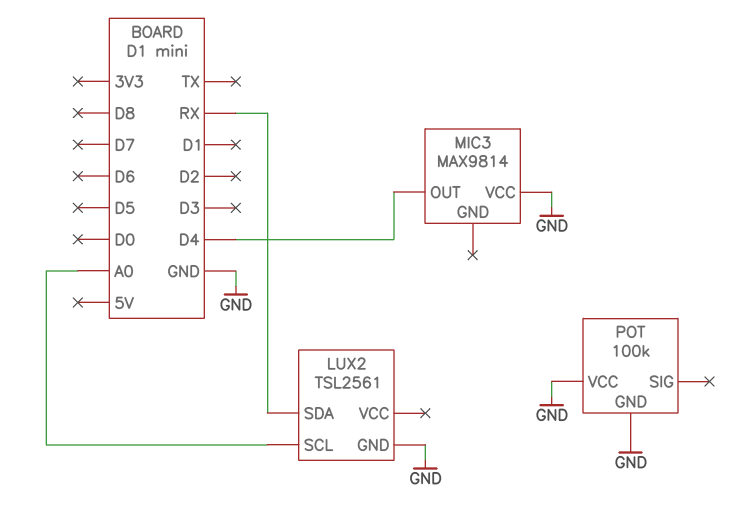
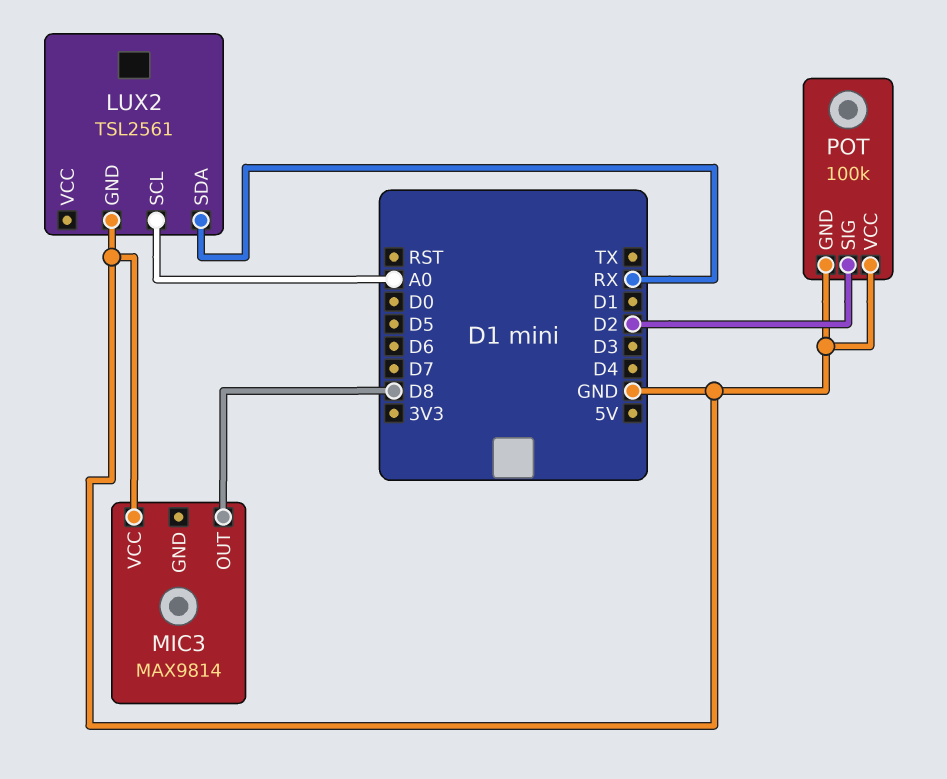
MIC3 pin OUT: D4 -> D8
POT pin SIG: none -> D2

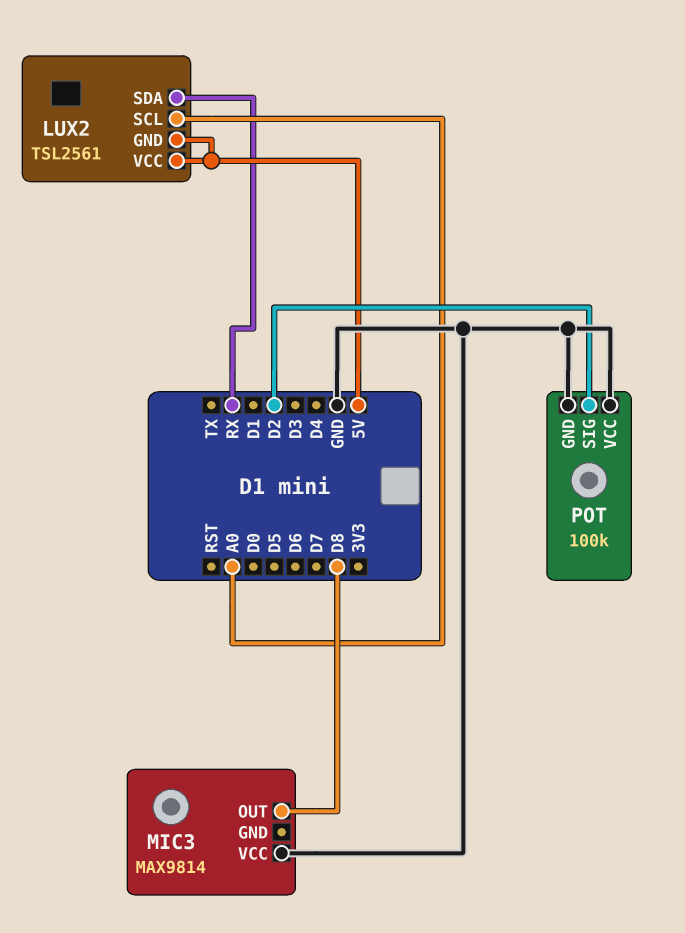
LUX2 pin GND: GND -> 5V
LUX2 pin VCC: none -> 5V

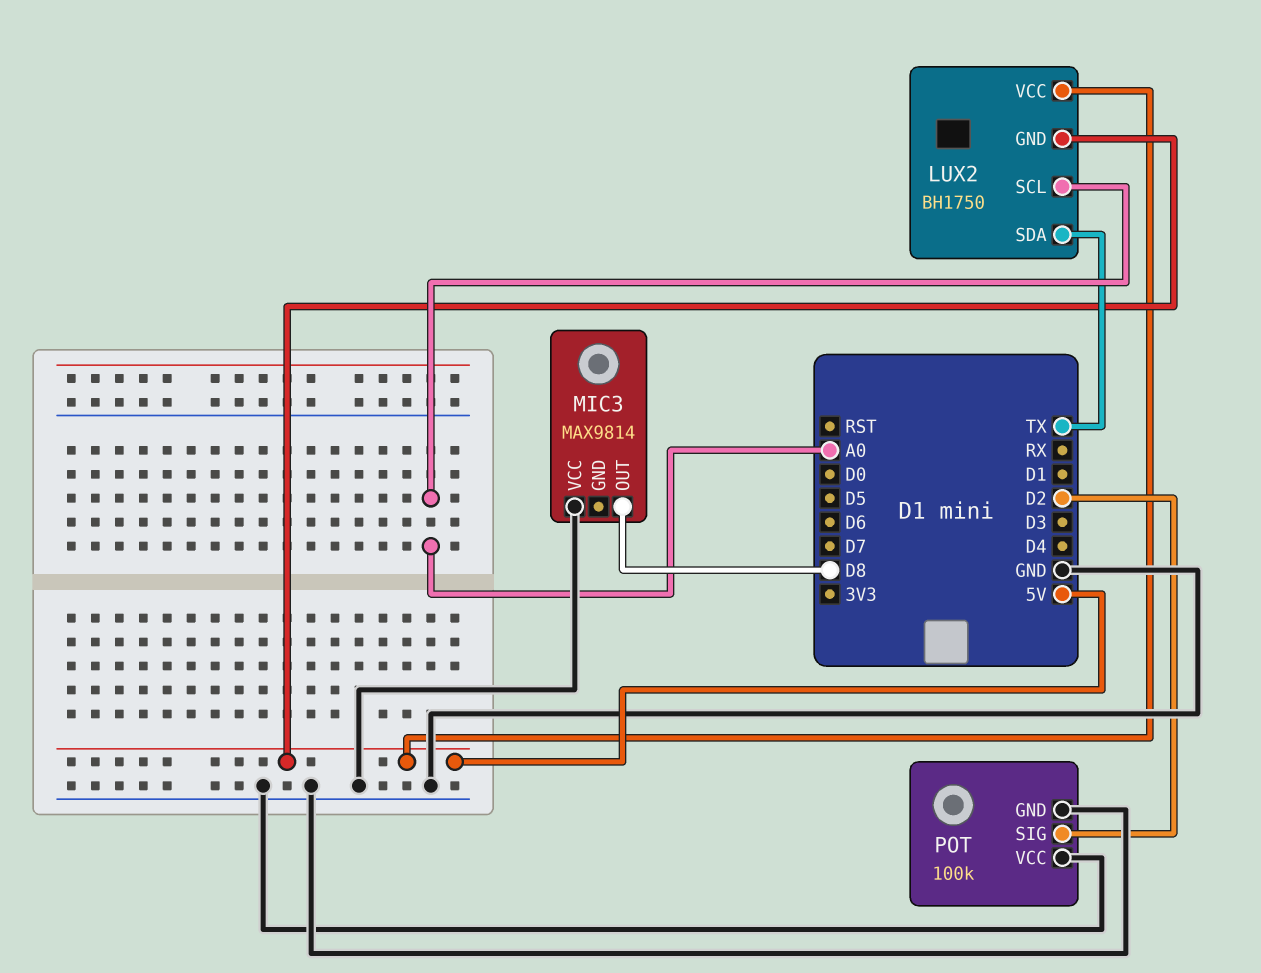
LUX2: TSL2561 -> BH1750
LUX2 pin SDA: RX -> TX

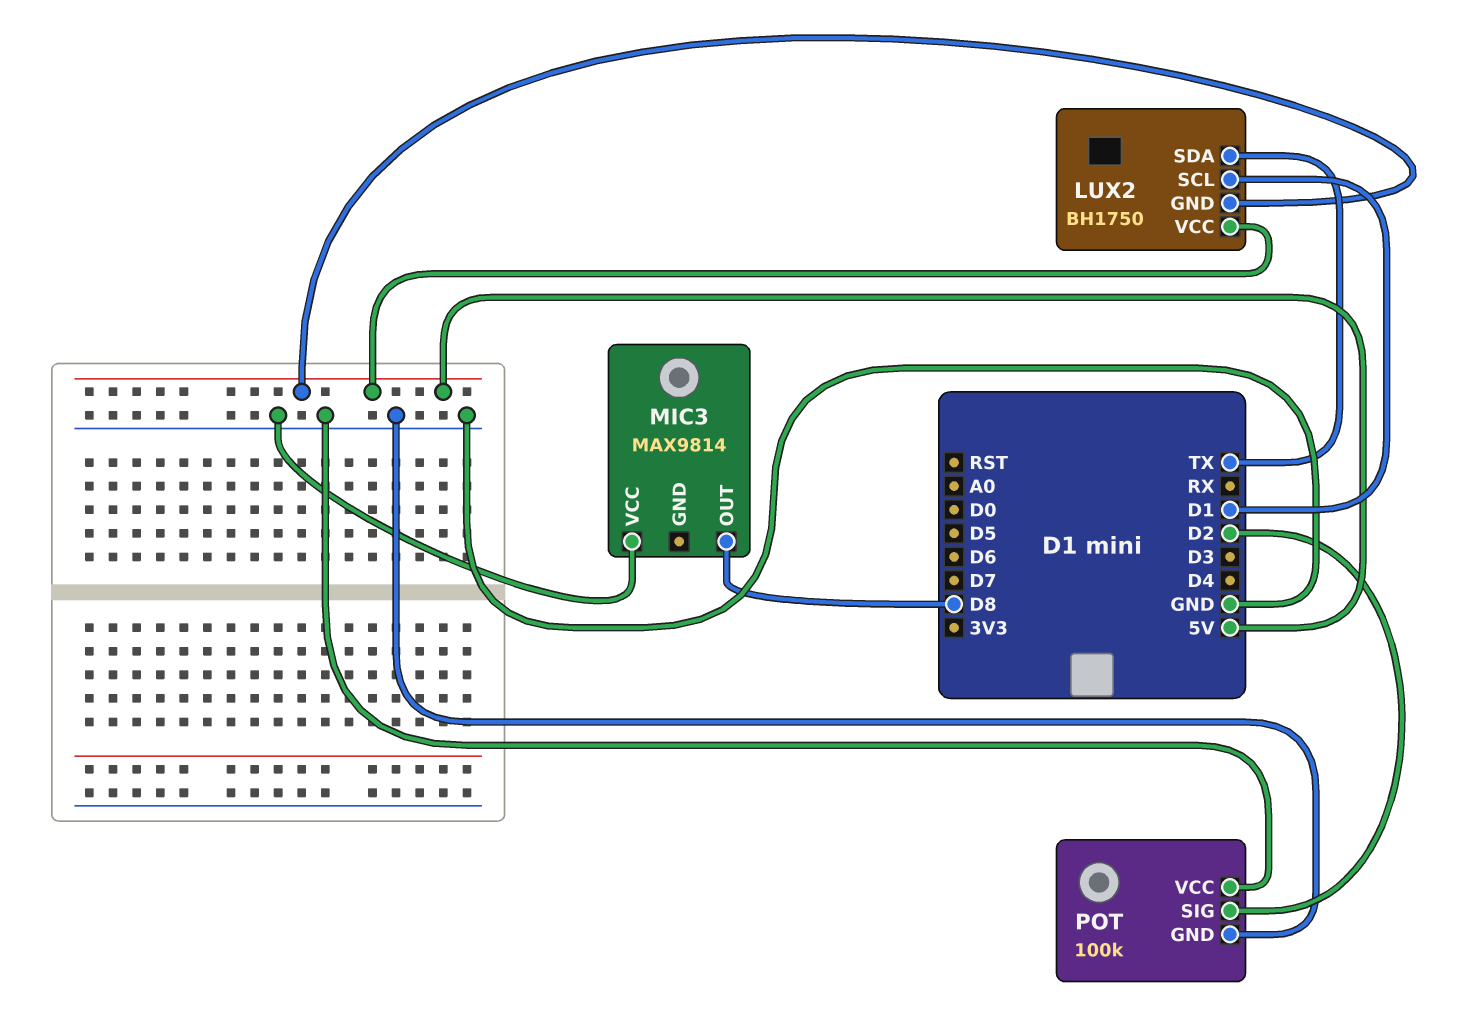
LUX2 pin SCL: A0 -> D1

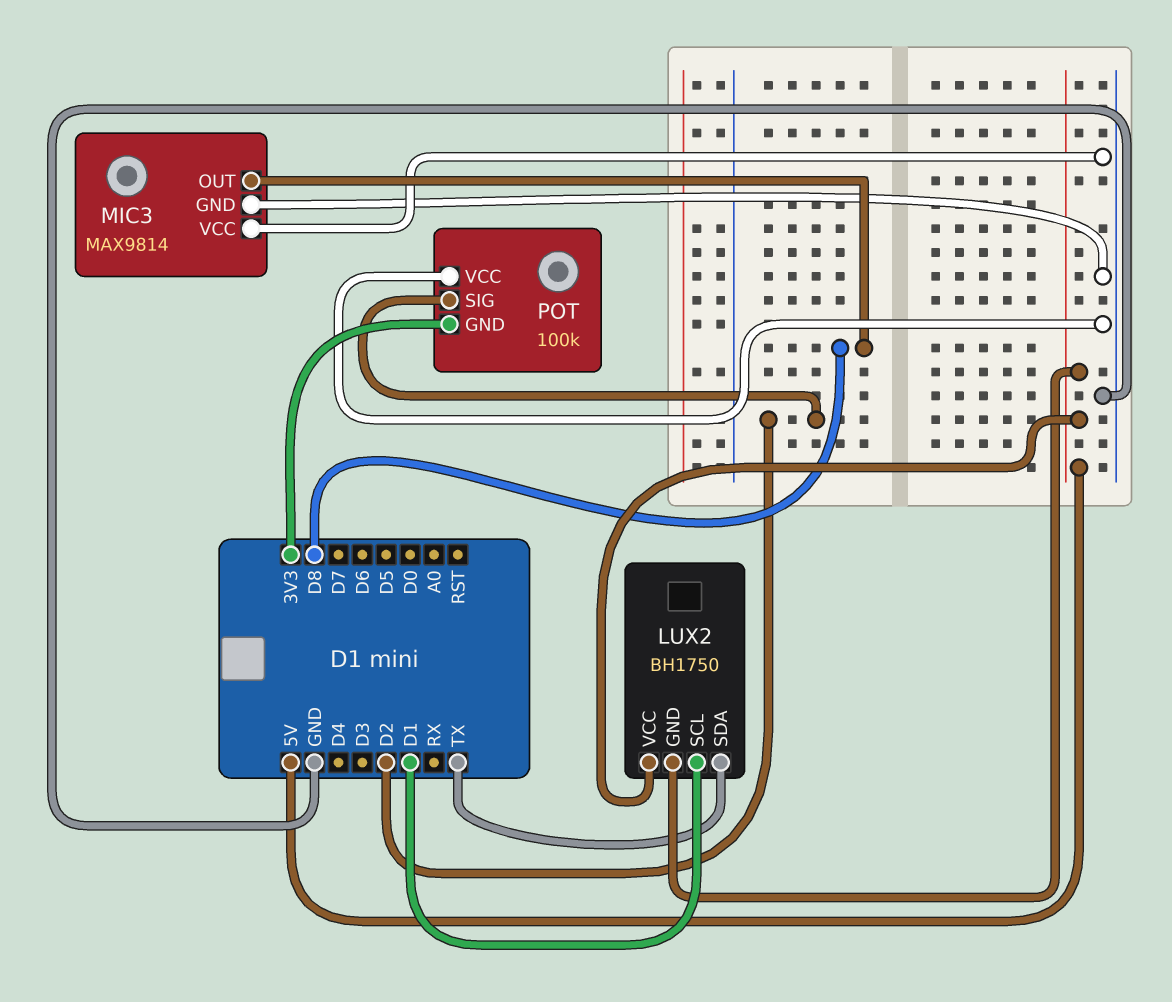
MIC3 pin GND: none -> GND
POT pin GND: GND -> 3V3

